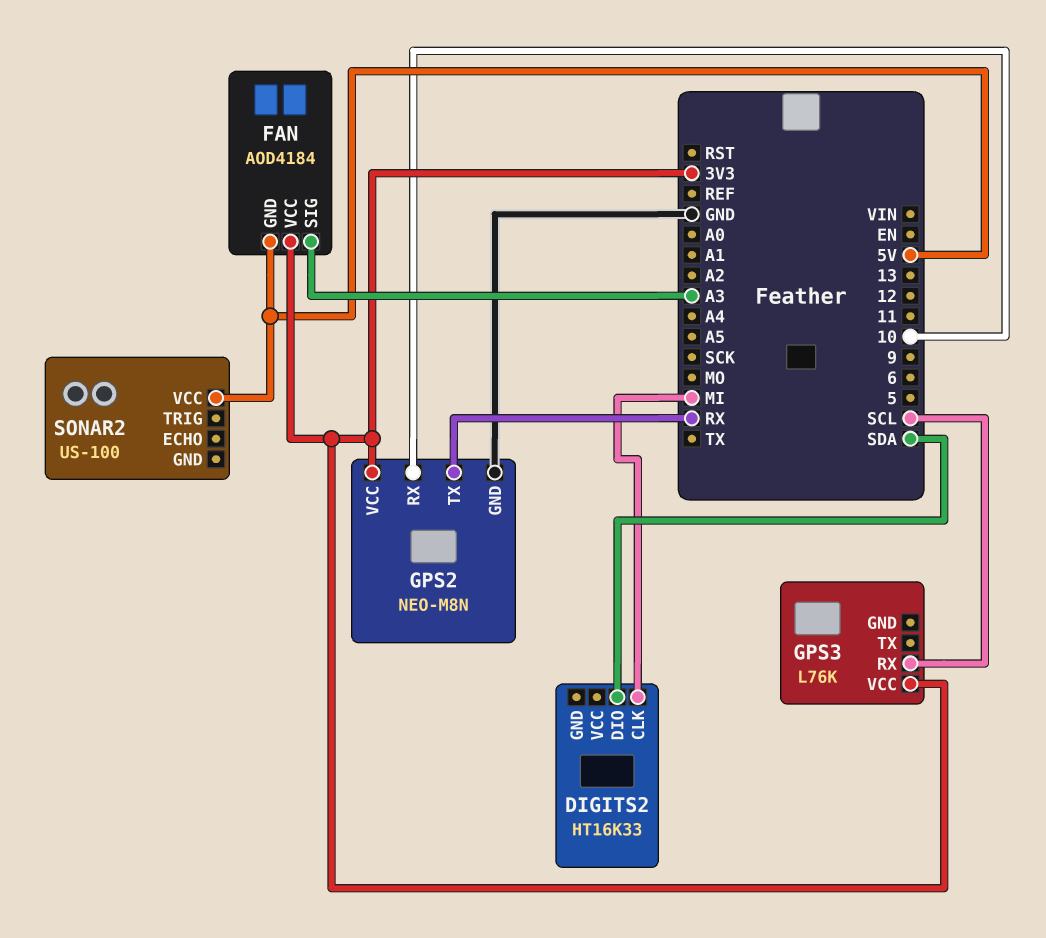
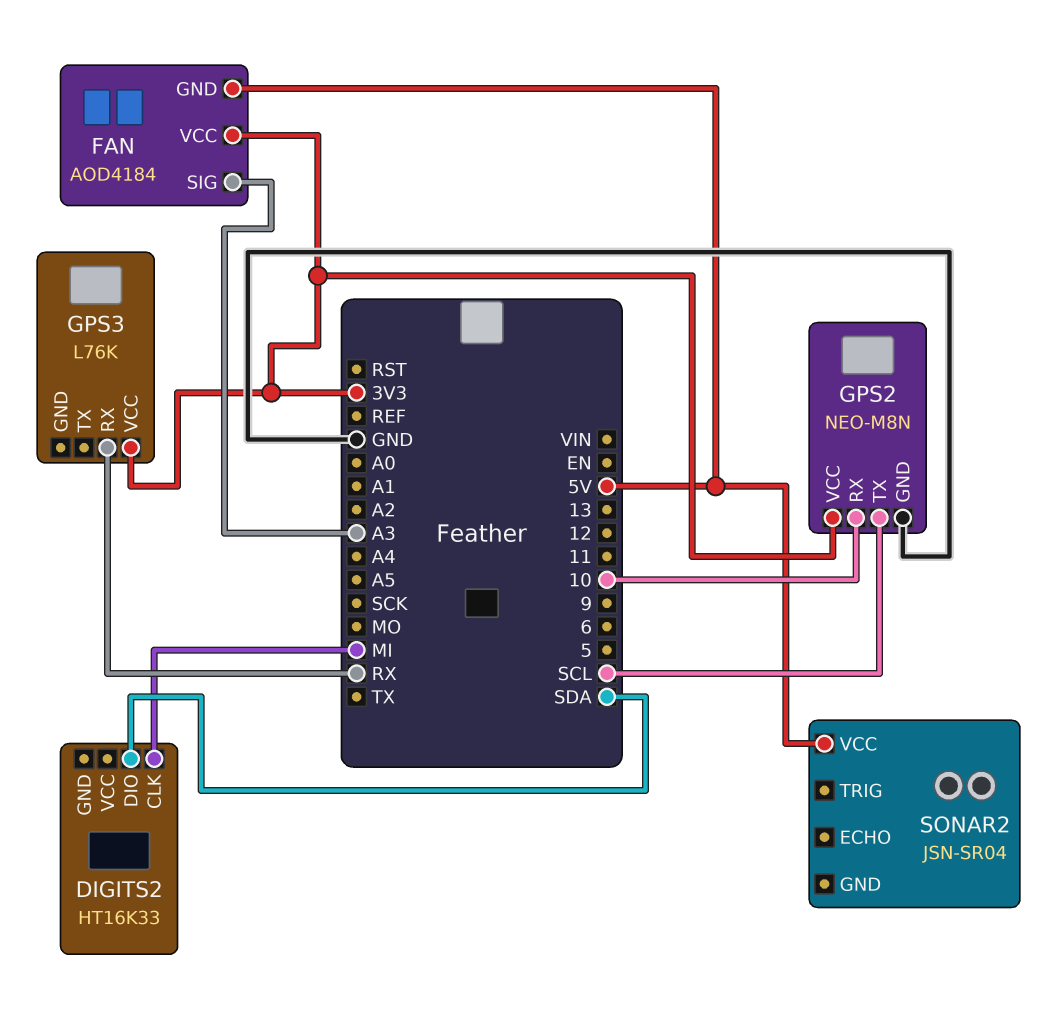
GPS2 pin TX: RX -> SCL
GPS3 pin RX: SCL -> RX
SONAR2: US-100 -> JSN-SR04

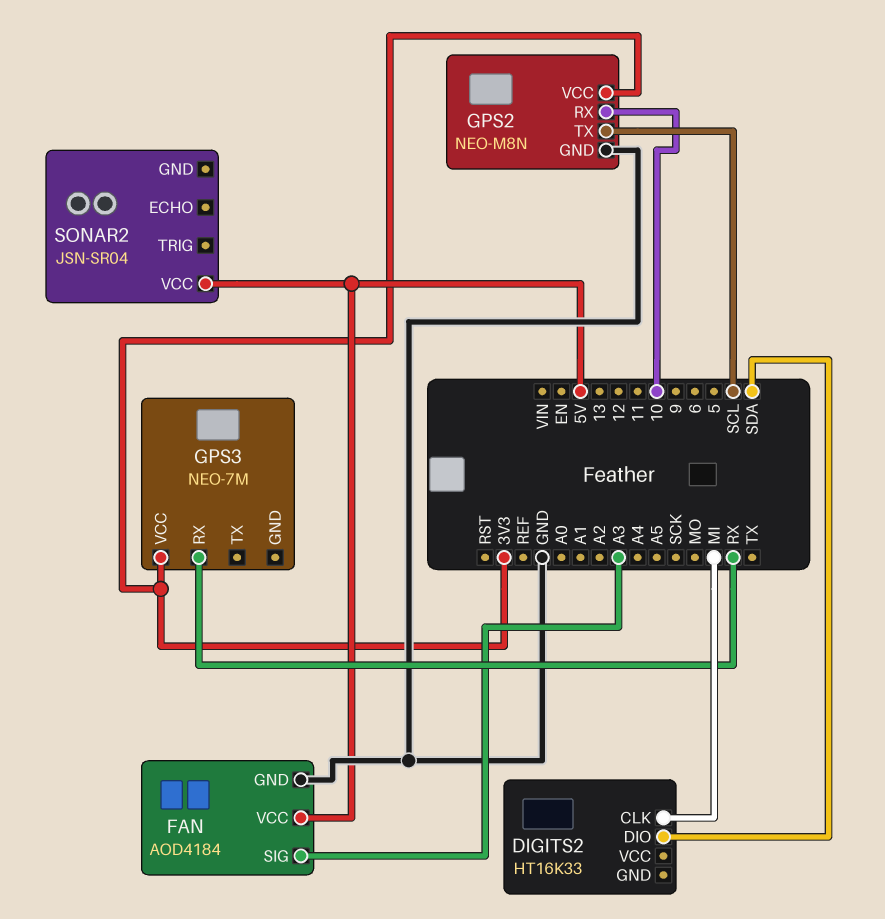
FAN pin GND: 5V -> GND
FAN pin VCC: 3V3 -> 5V
GPS3: L76K -> NEO-7M

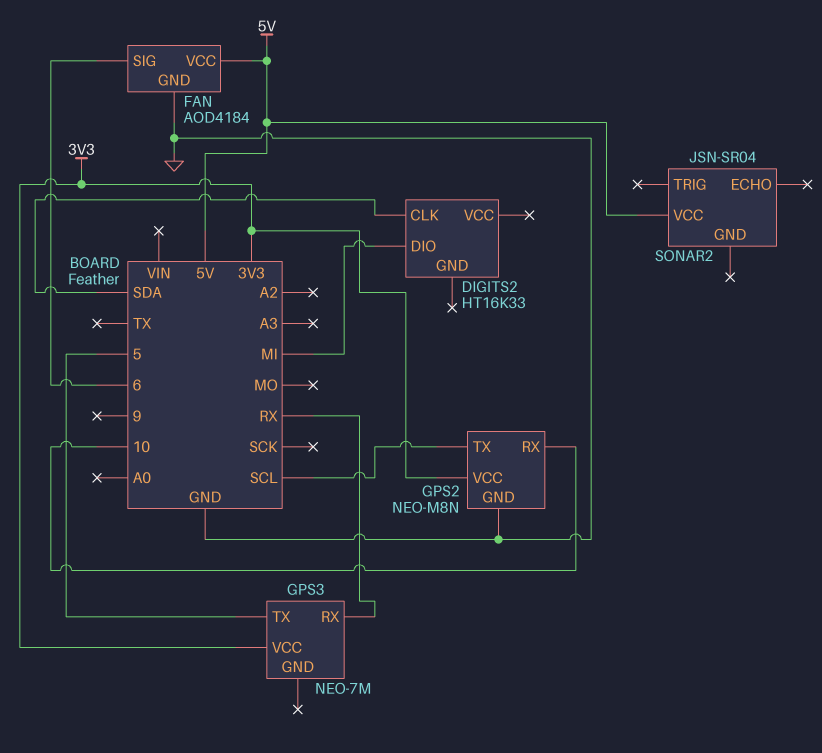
DIGITS2 pin CLK: MI -> SDA
DIGITS2 pin DIO: SDA -> MI
FAN pin SIG: A3 -> 6
GPS3 pin TX: none -> 5

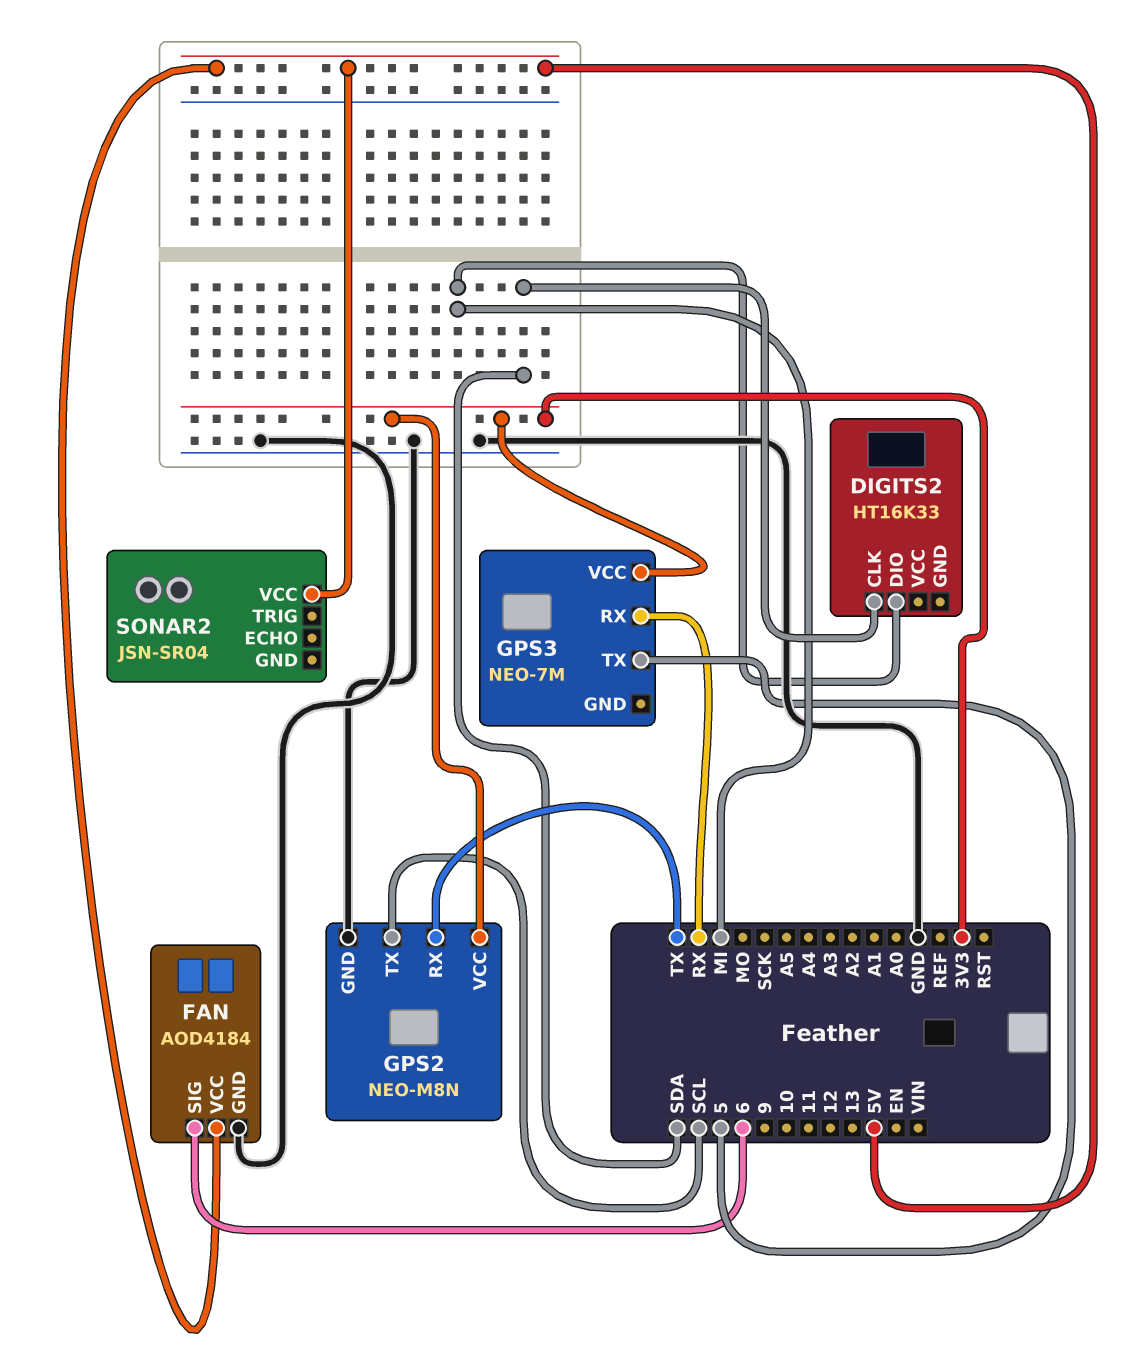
GPS2 pin RX: 10 -> TX

